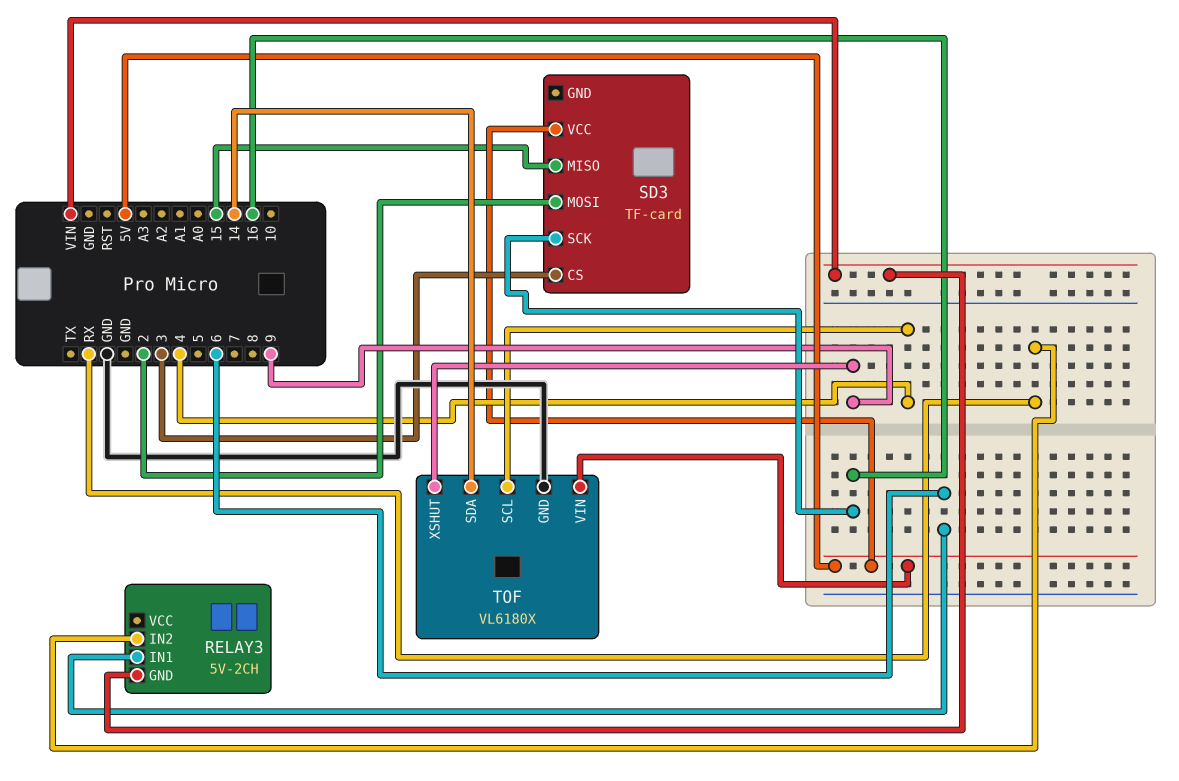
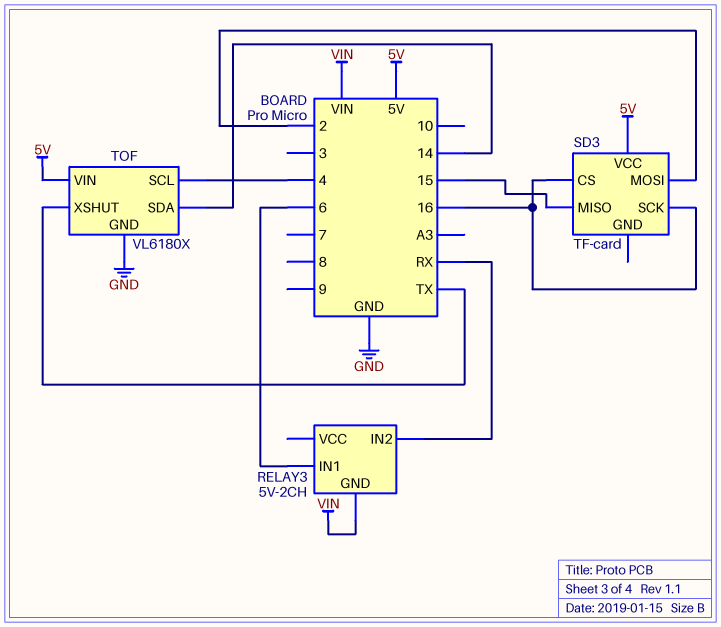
SD3 pin CS: 3 -> 16
TOF pin XSHUT: 9 -> TX

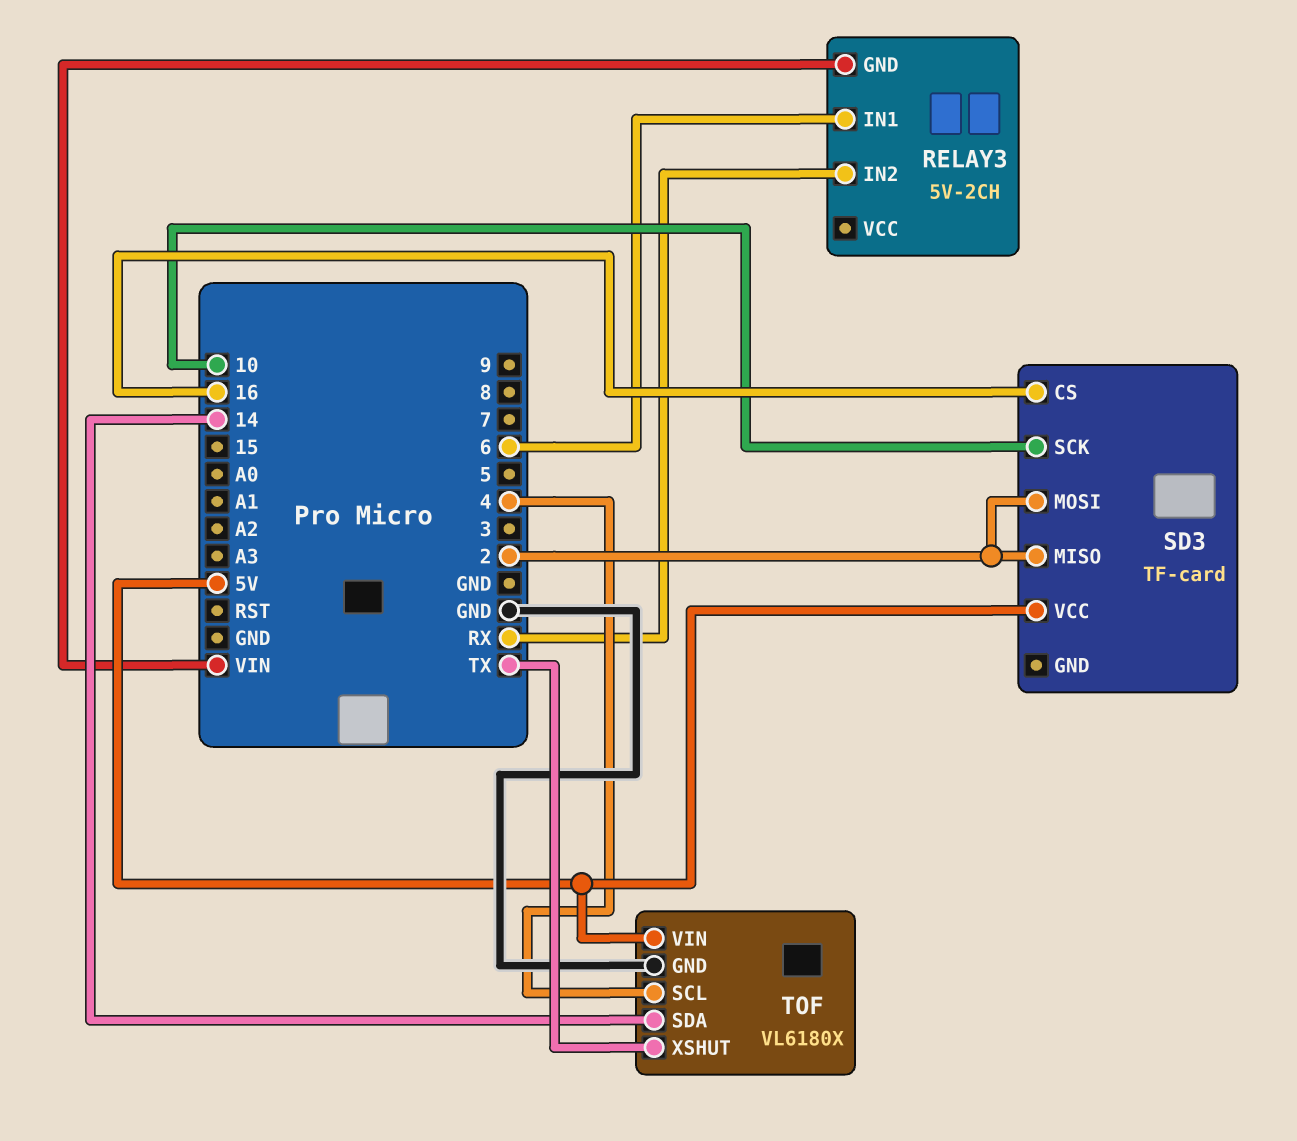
SD3 pin MISO: 15 -> 2
SD3 pin SCK: 16 -> 10

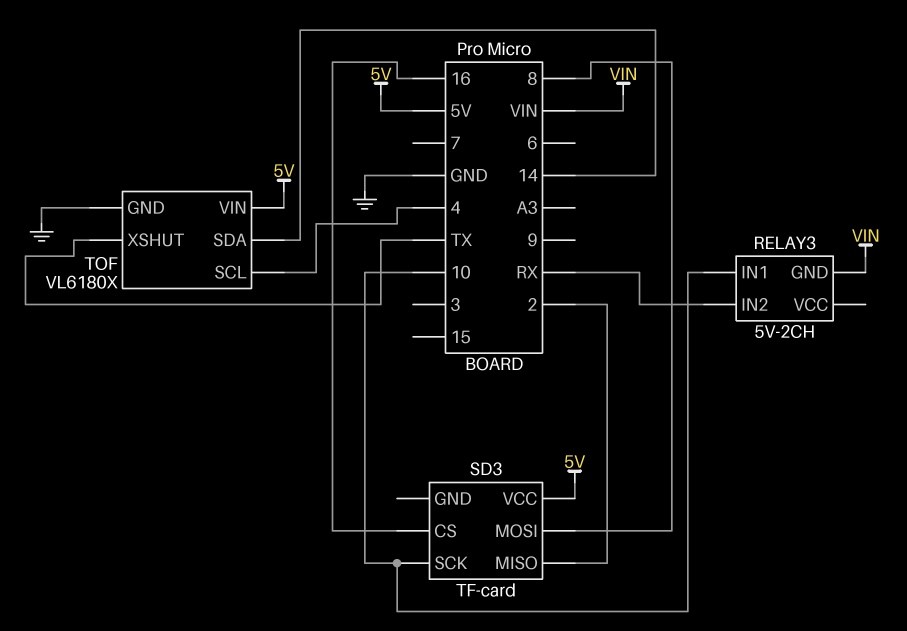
RELAY3 pin IN1: 6 -> 10
SD3 pin MOSI: 2 -> 8

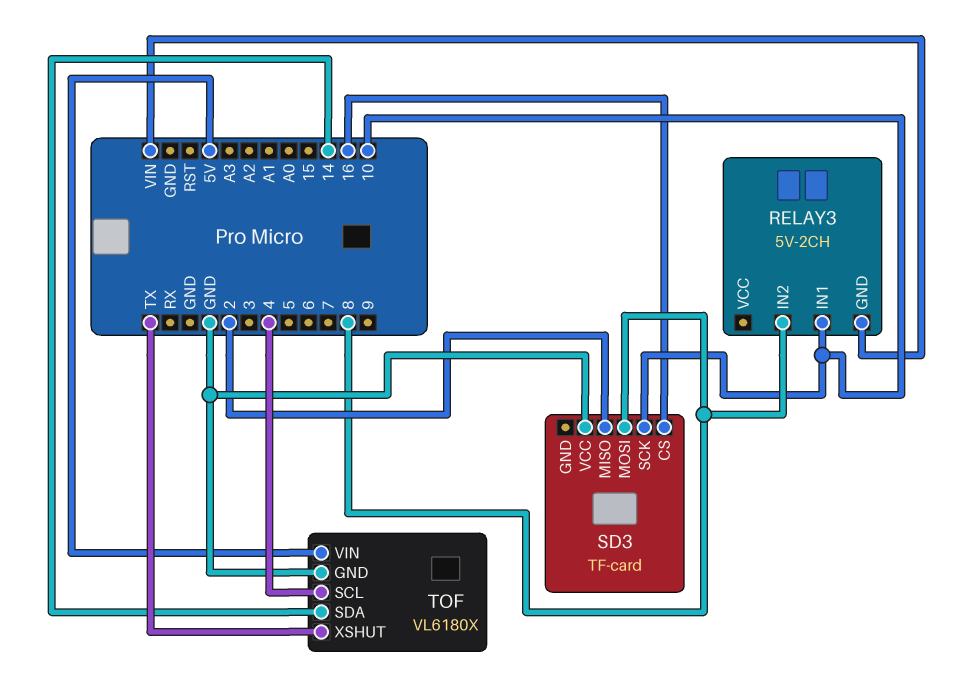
RELAY3 pin IN2: RX -> 8
SD3 pin VCC: 5V -> GND

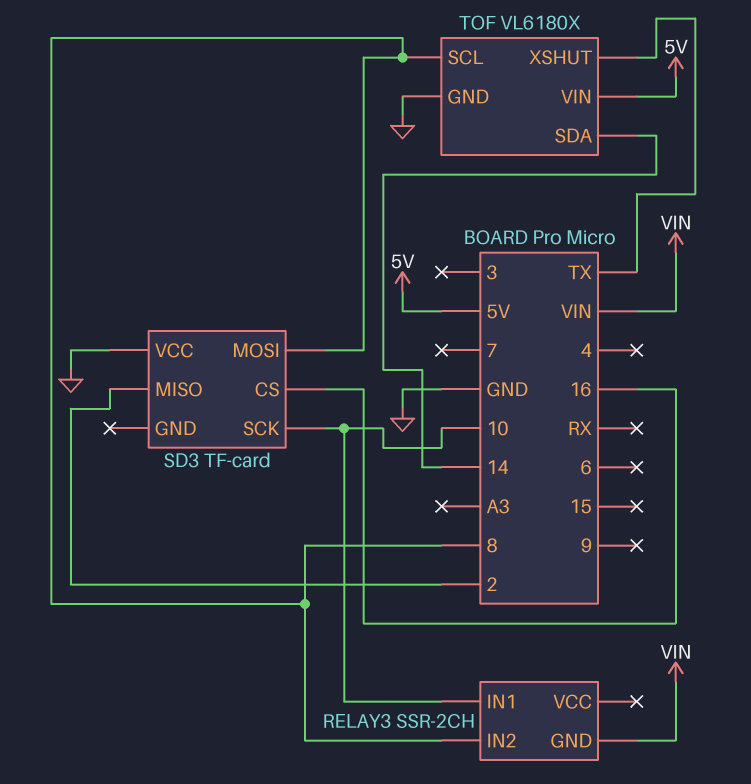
RELAY3: 5V-2CH -> SSR-2CH
TOF pin SCL: 4 -> 8

